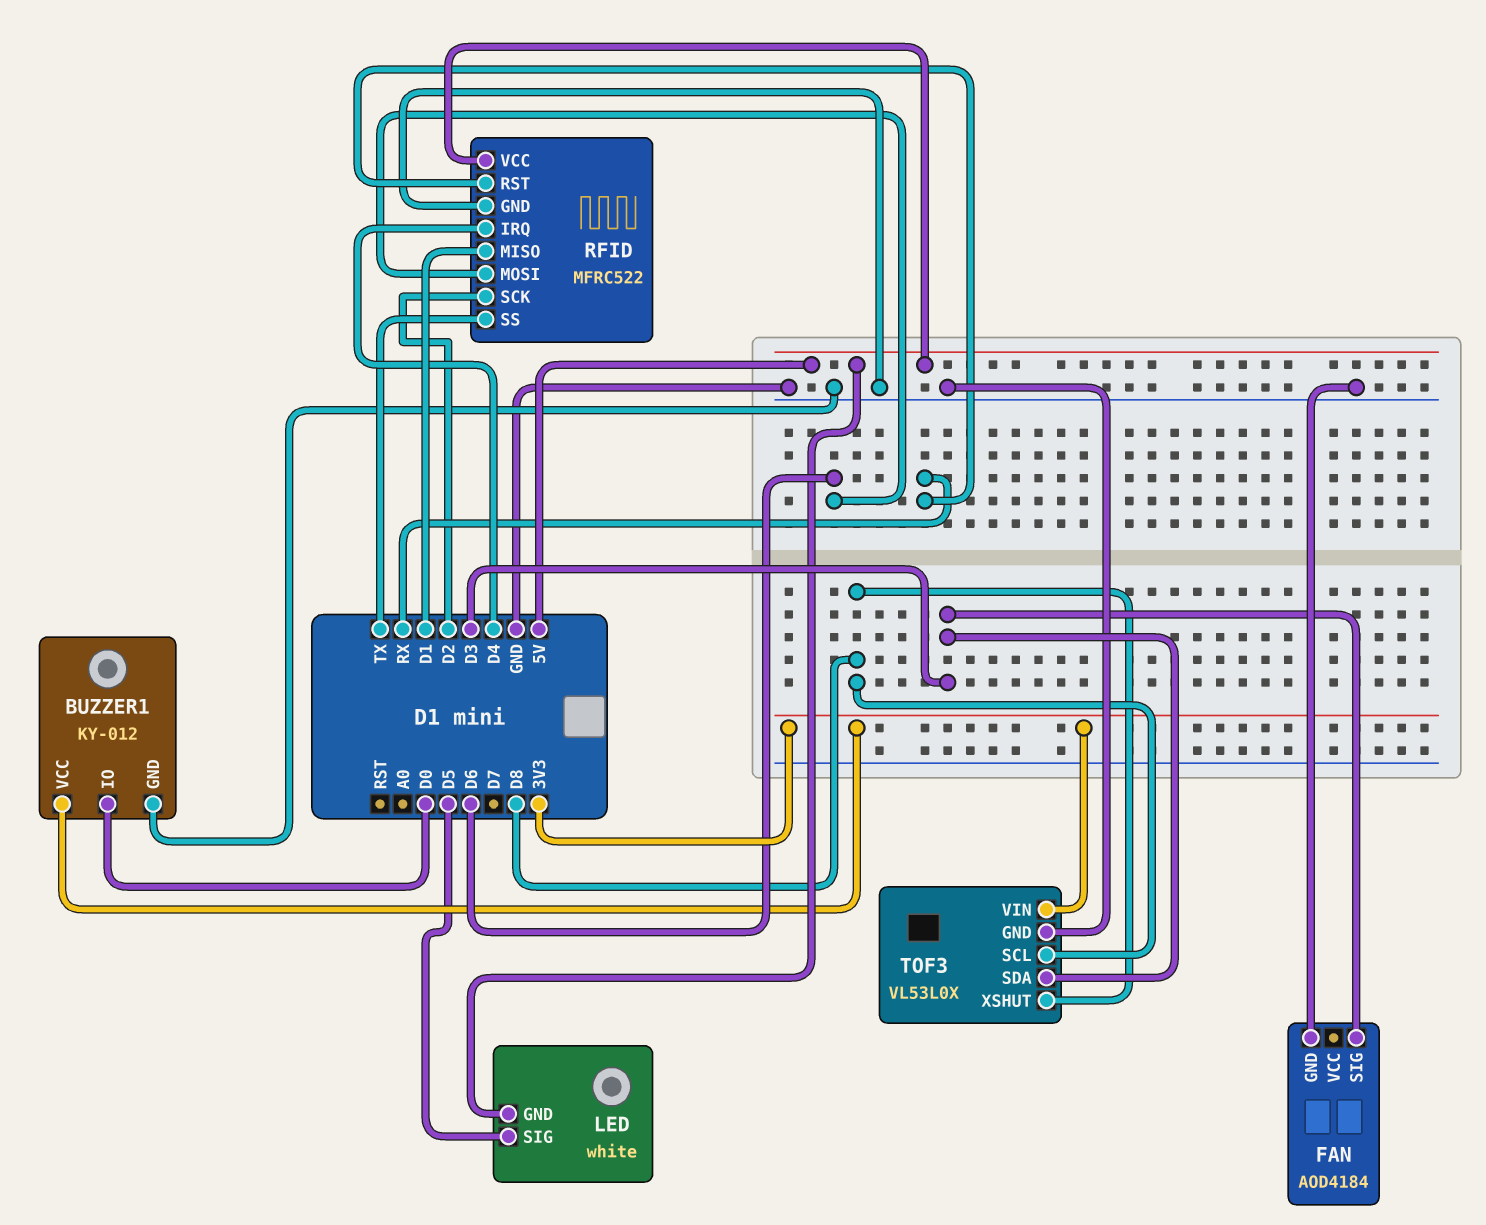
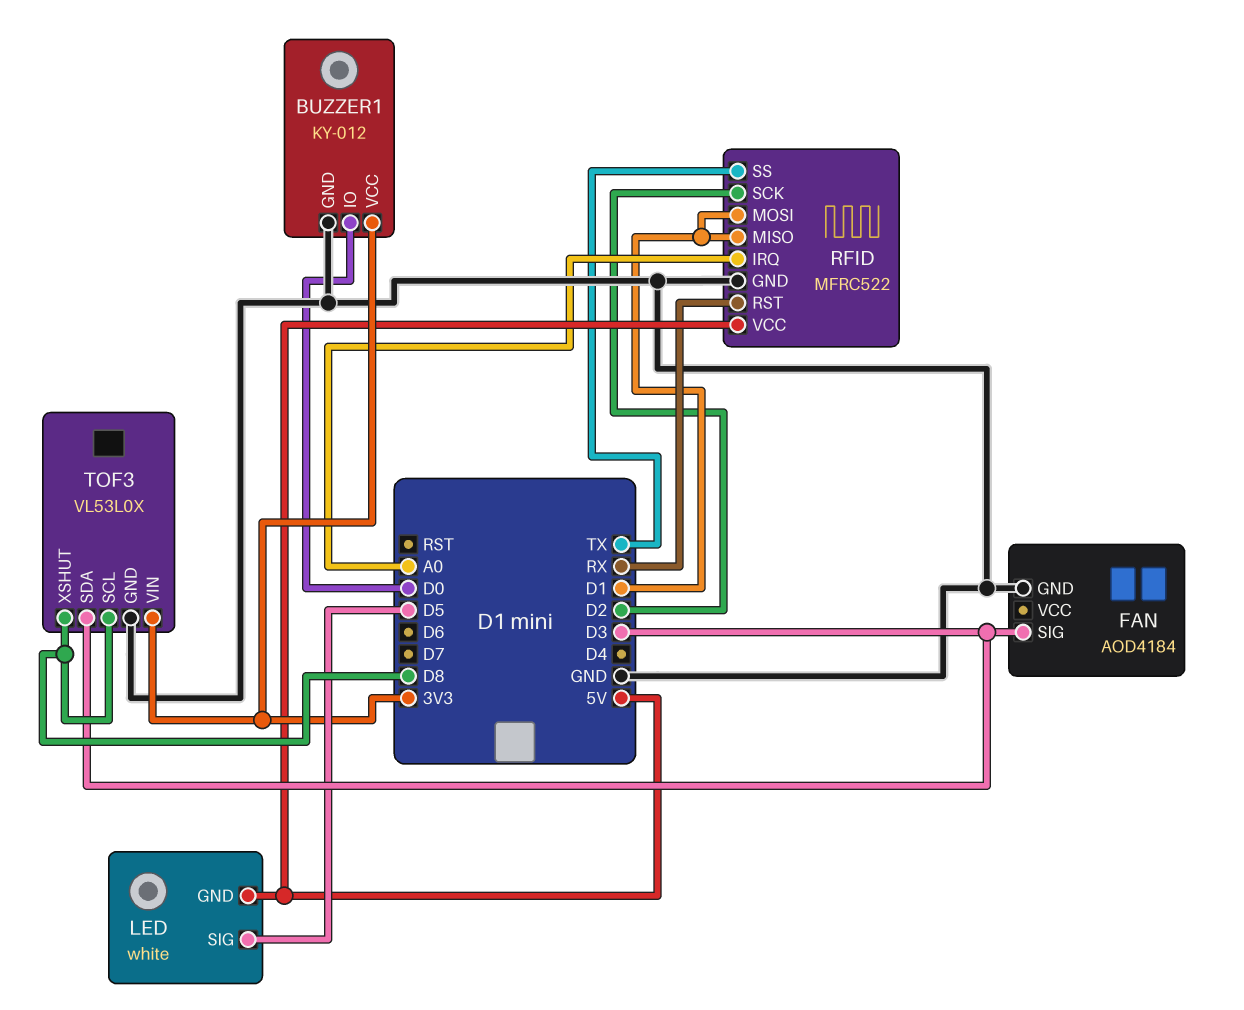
RFID pin IRQ: D4 -> A0
RFID pin MOSI: D6 -> D1

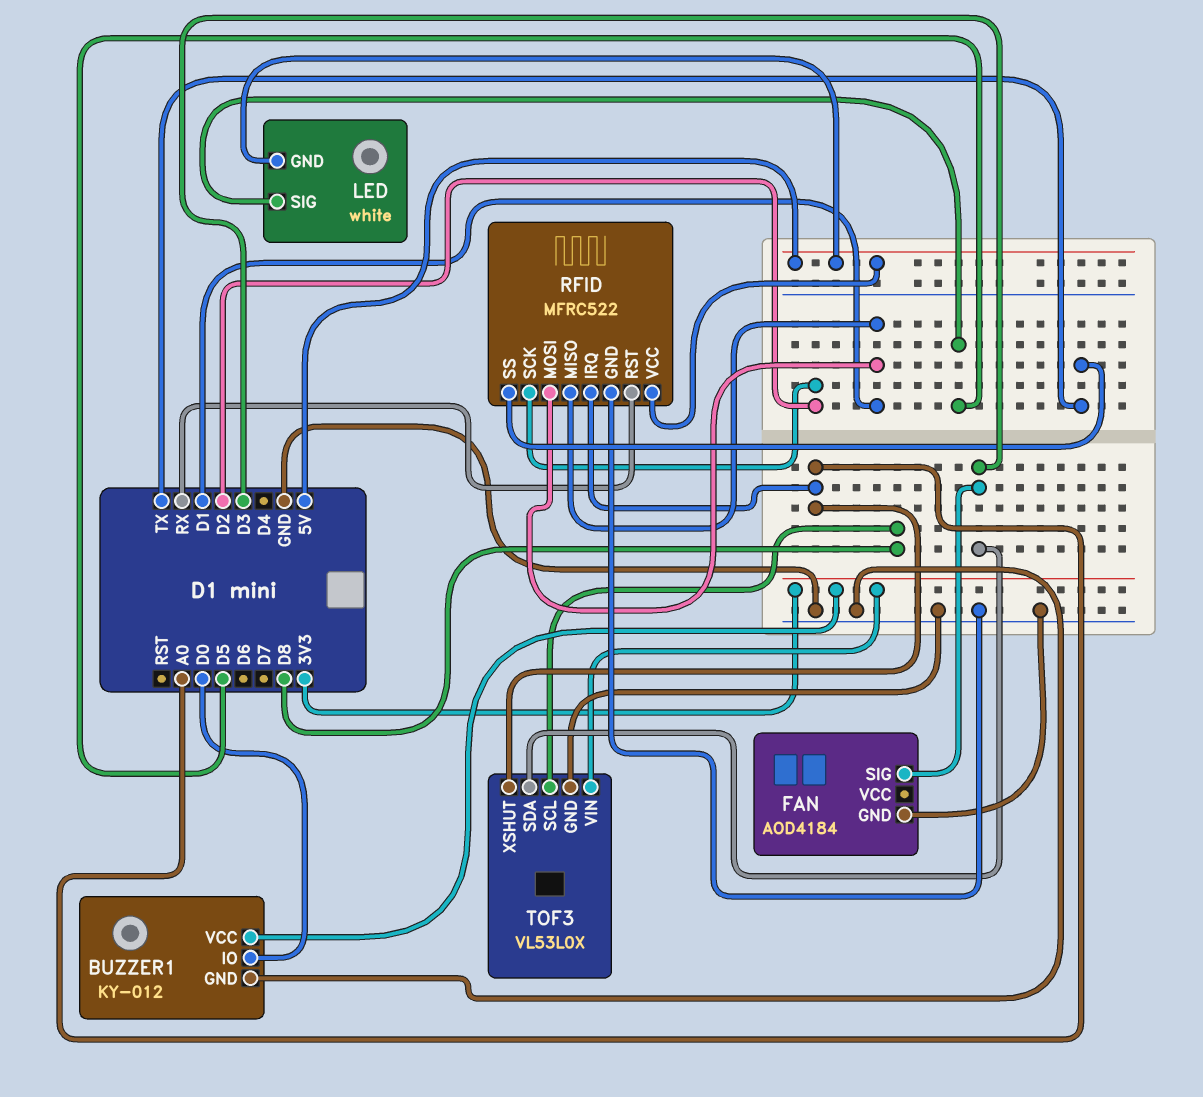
TOF3 pin XSHUT: D8 -> A0

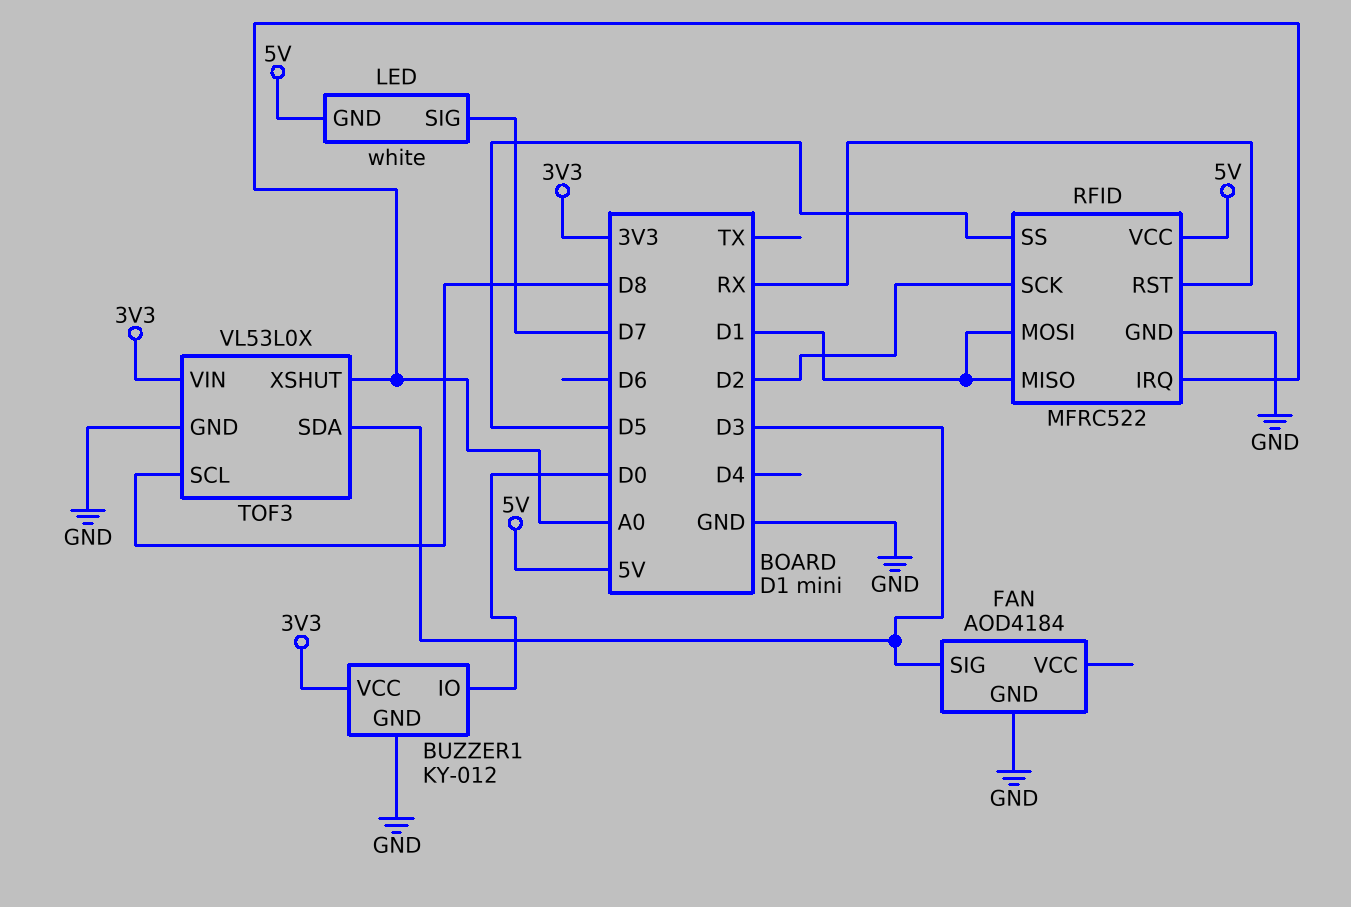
LED pin SIG: D5 -> D7
RFID pin SS: TX -> D5

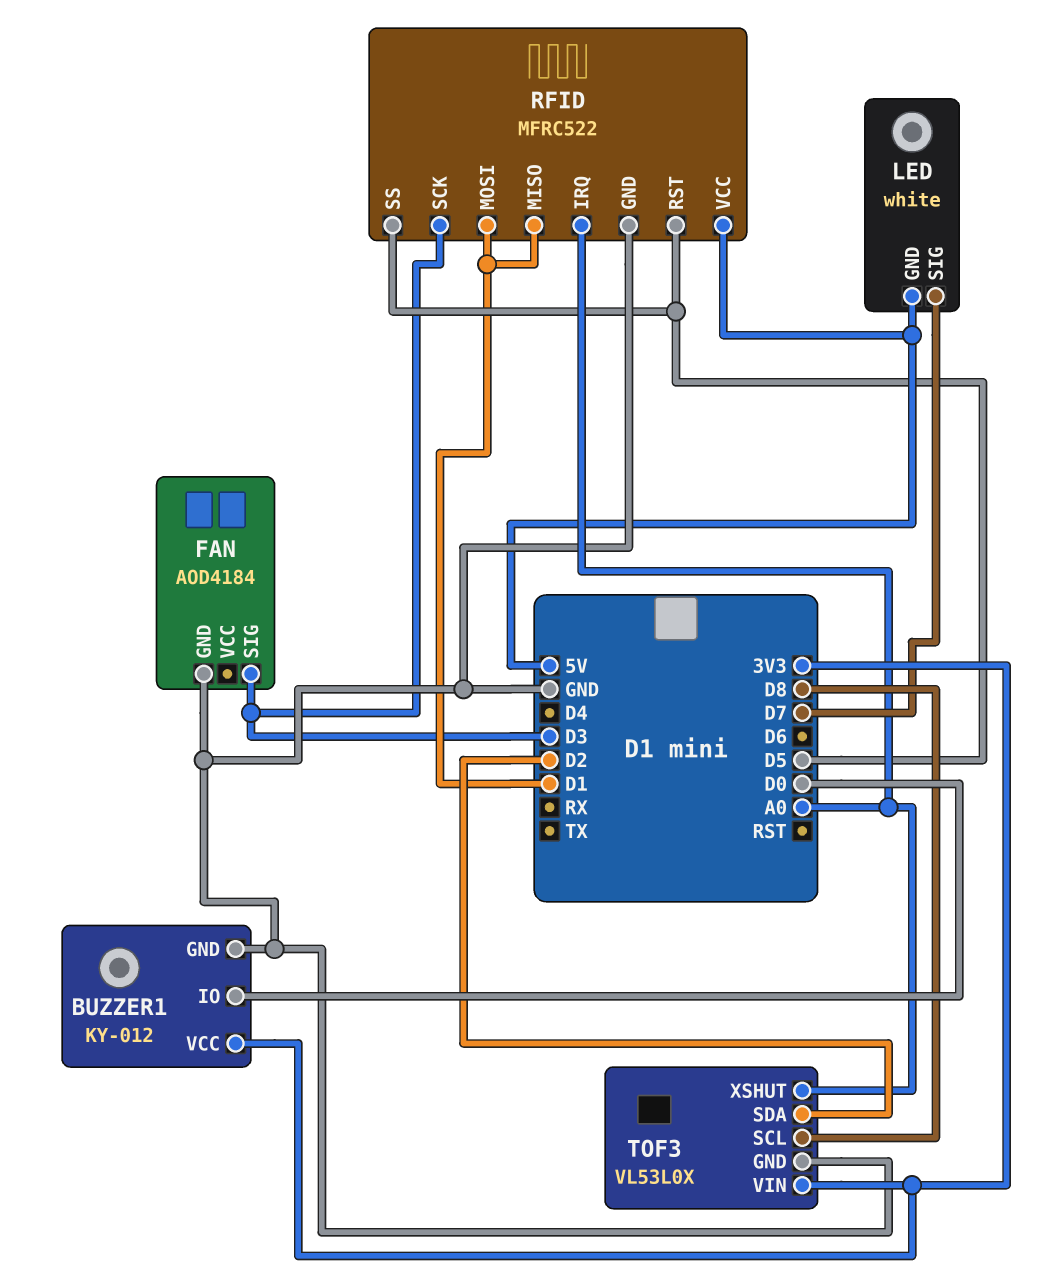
RFID pin RST: RX -> D5
RFID pin SCK: D2 -> D3
TOF3 pin SDA: D3 -> D2

